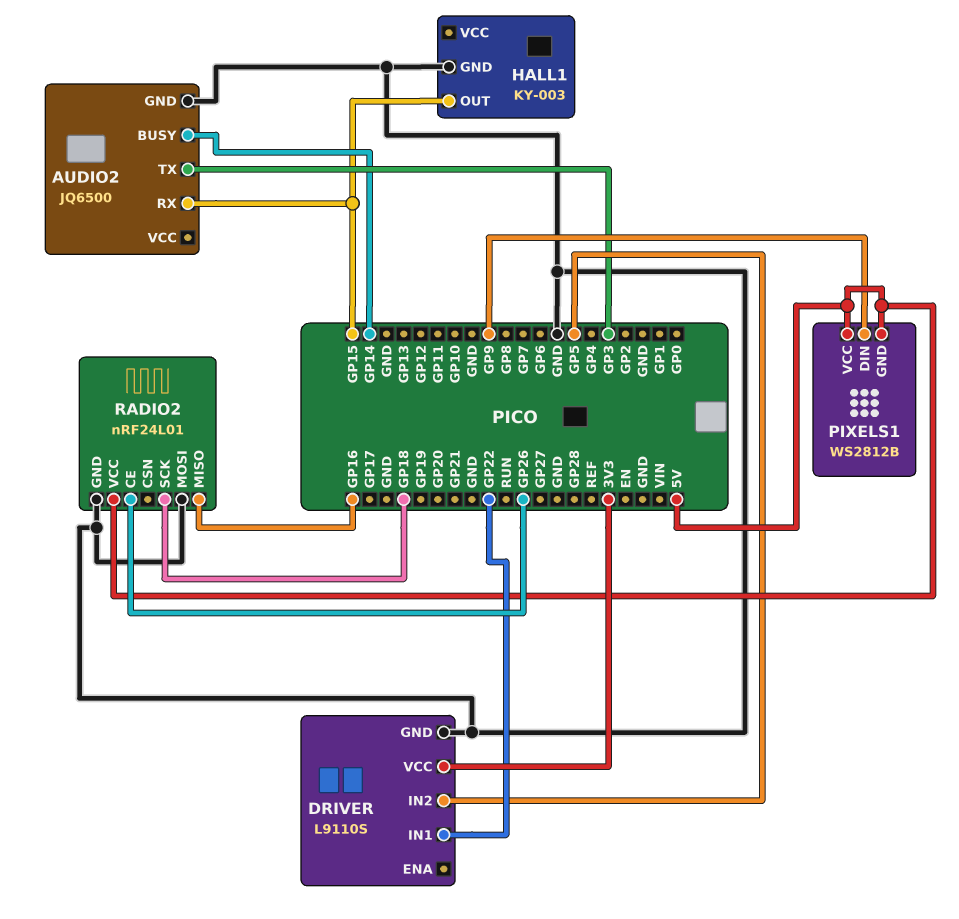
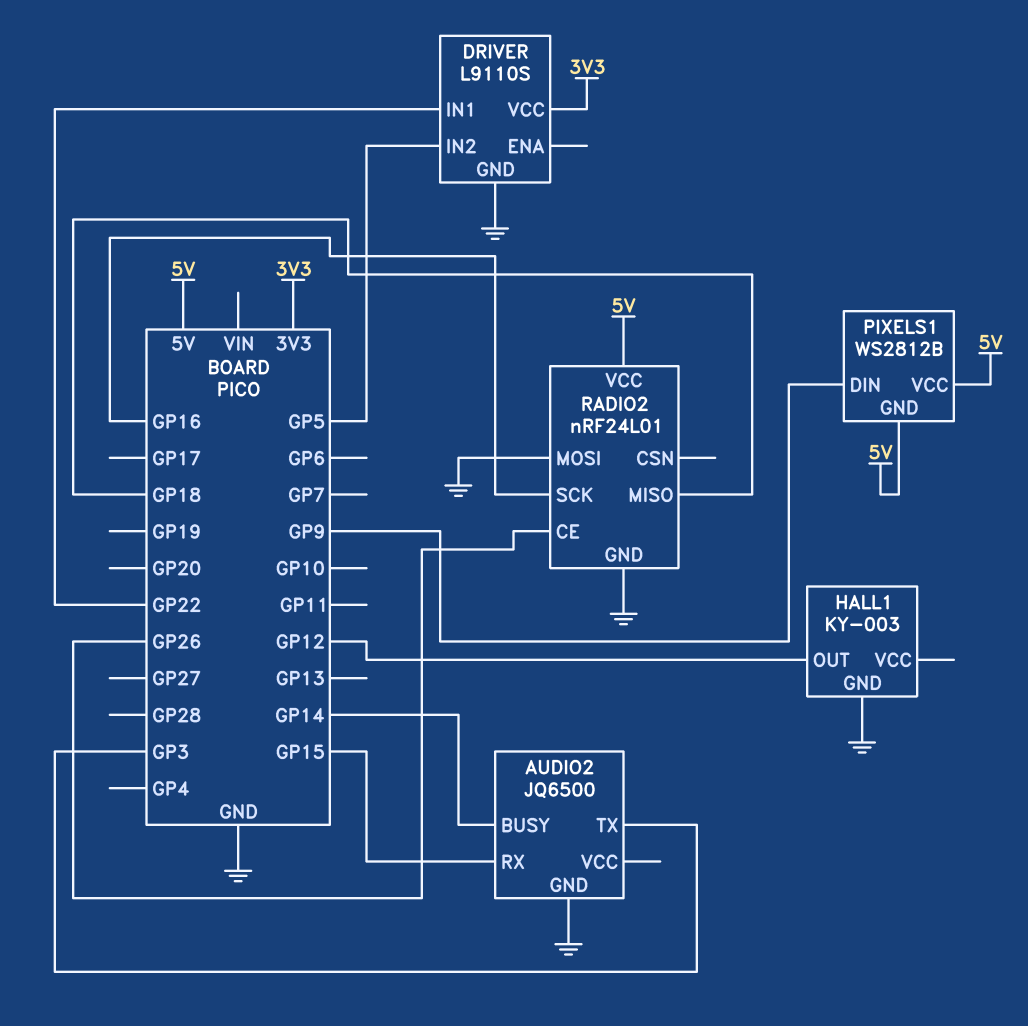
HALL1 pin OUT: GP15 -> GP12
RADIO2 pin MISO: GP16 -> GP18
RADIO2 pin SCK: GP18 -> GP16

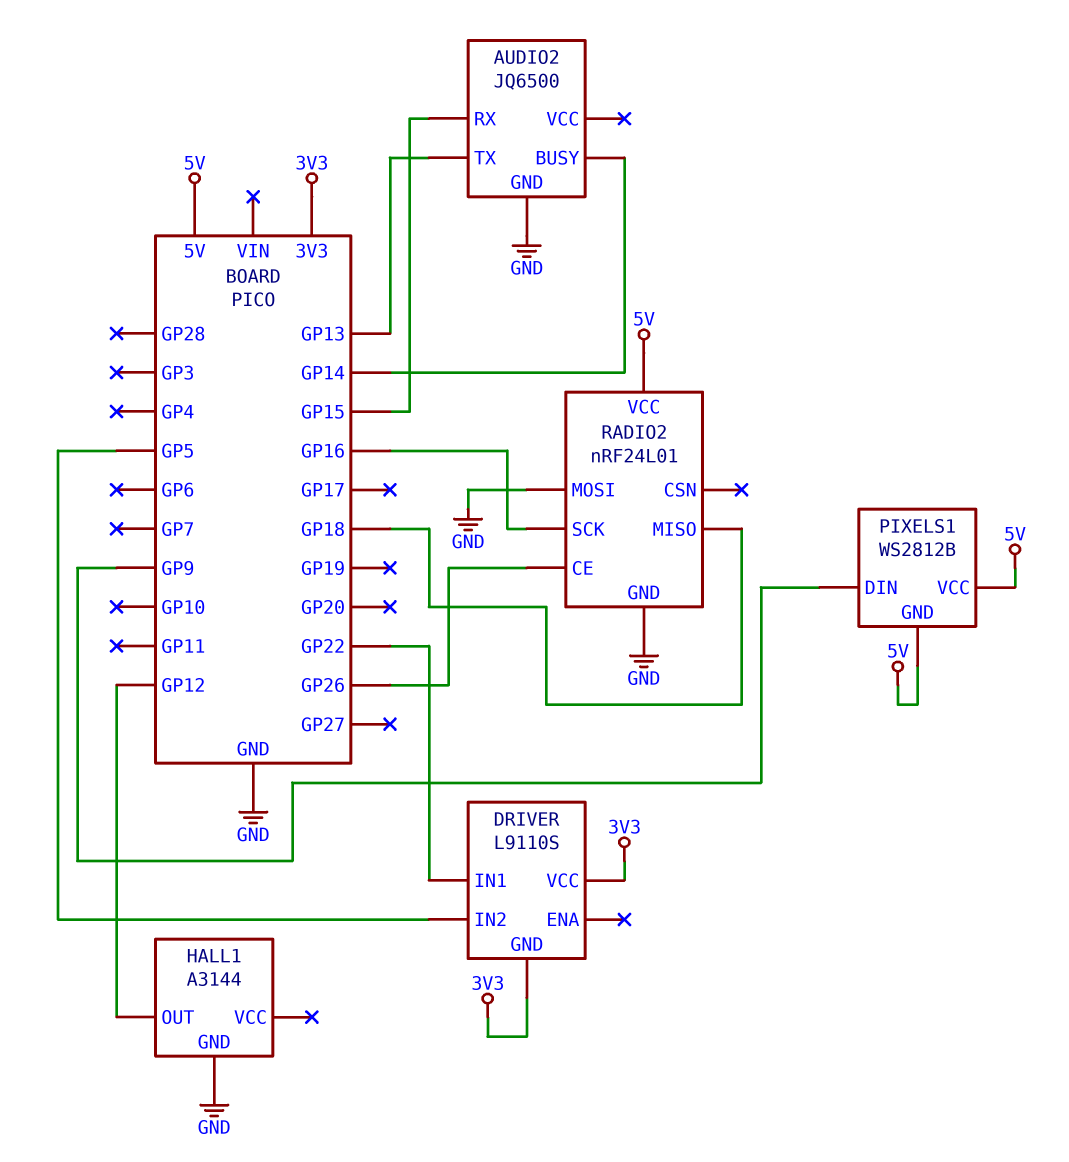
AUDIO2 pin TX: GP3 -> GP13
DRIVER pin GND: GND -> 3V3
HALL1: KY-003 -> A3144

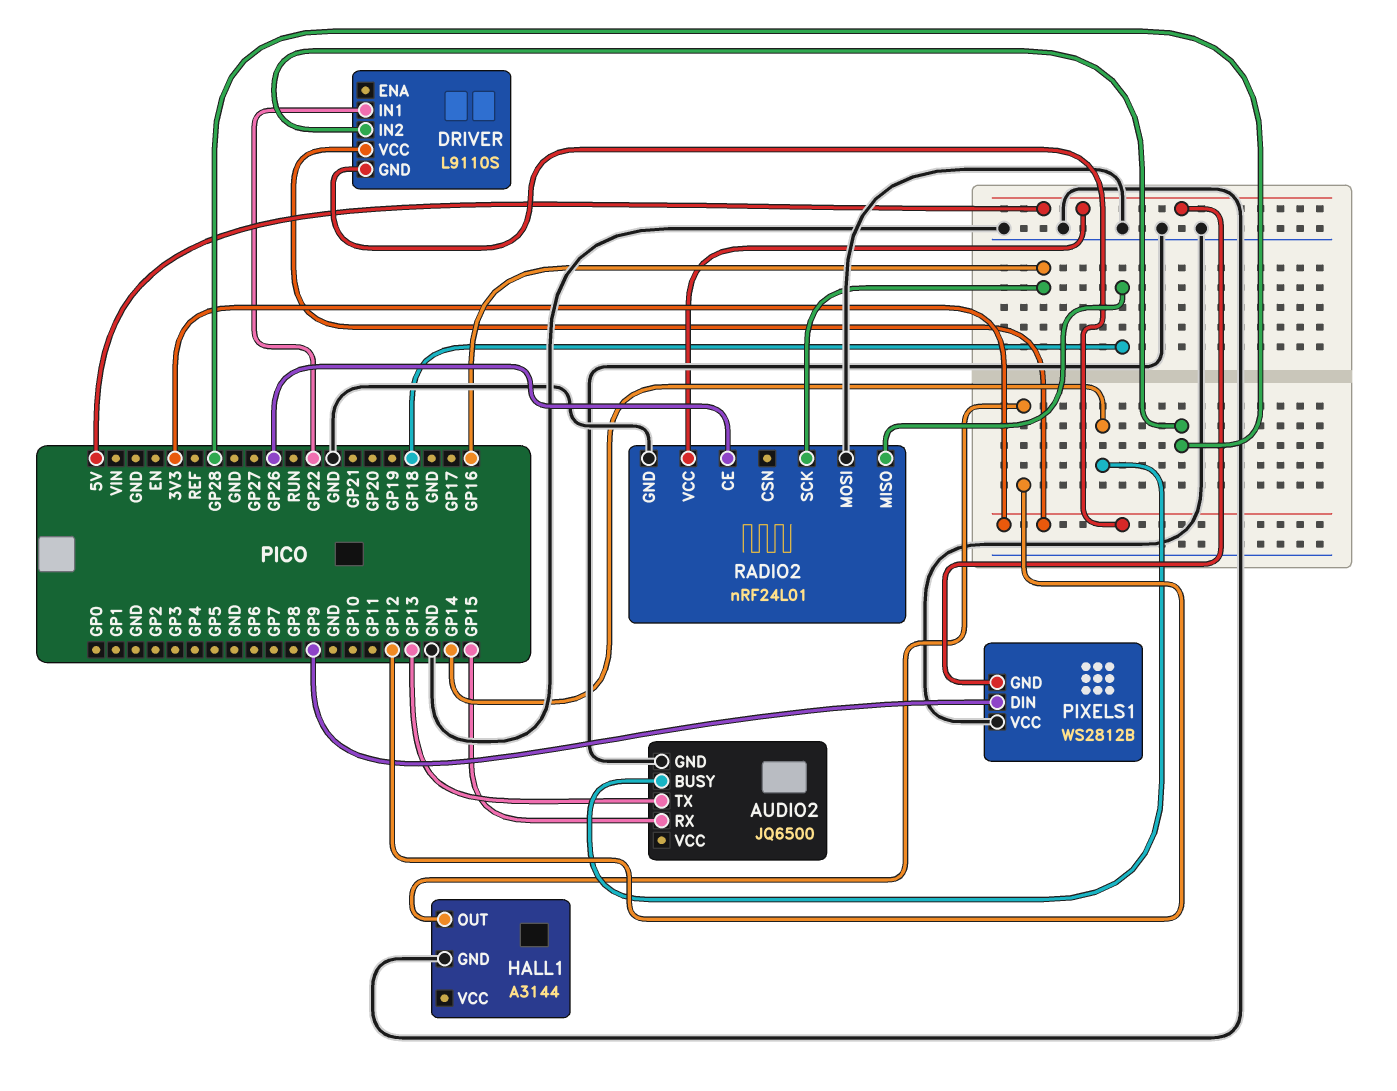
DRIVER pin IN2: GP5 -> GP28
PIXELS1 pin VCC: 5V -> GND

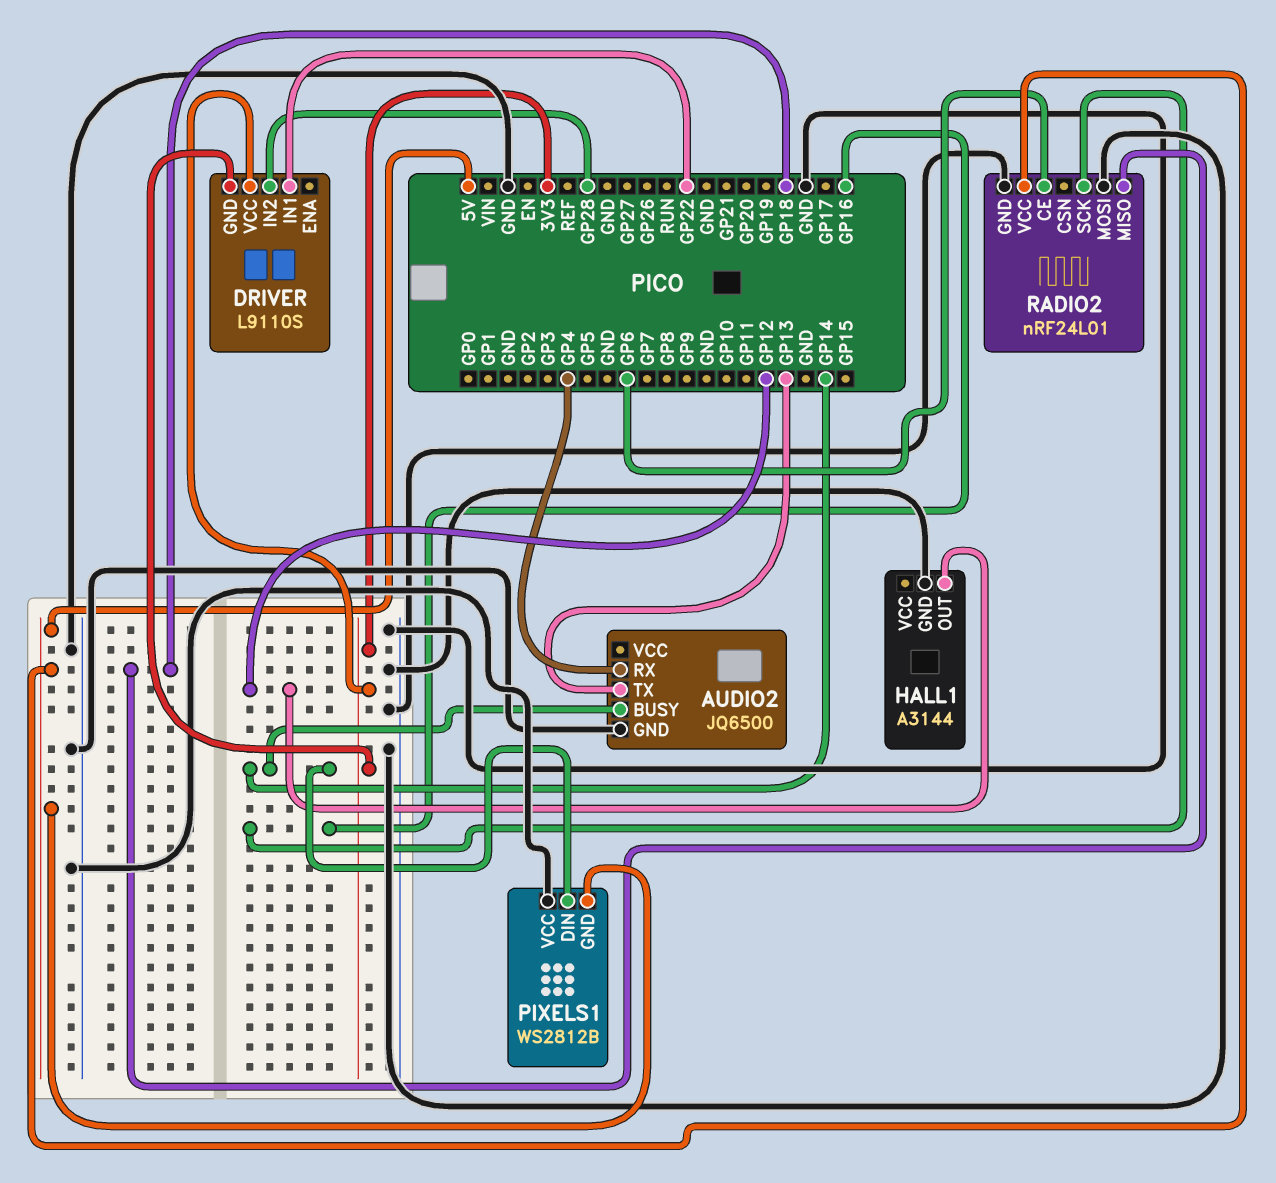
AUDIO2 pin RX: GP15 -> GP4
PIXELS1 pin DIN: GP9 -> GP14
RADIO2 pin CE: GP26 -> GP6

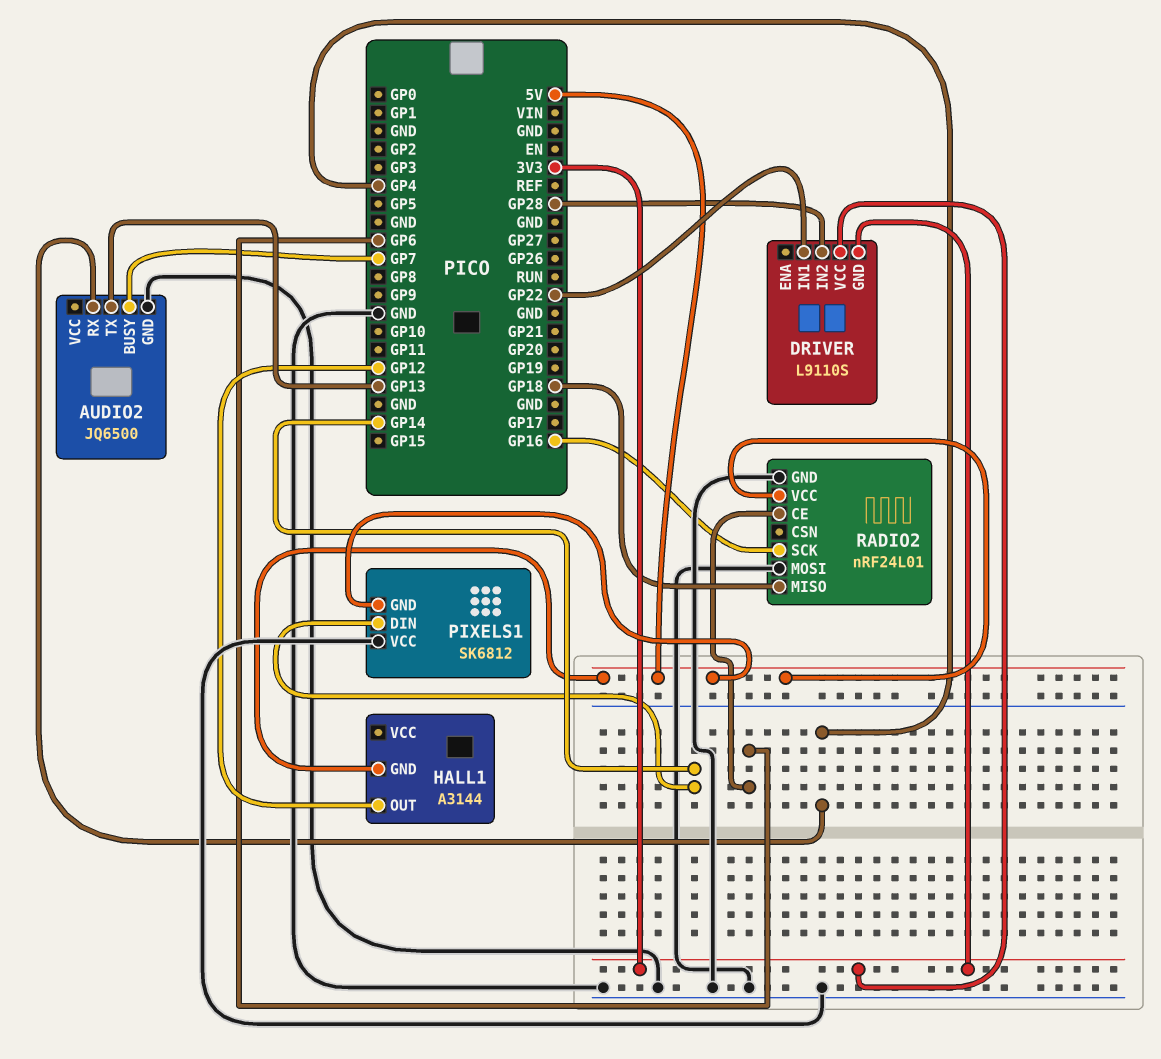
AUDIO2 pin BUSY: GP14 -> GP7
HALL1 pin GND: GND -> 5V
PIXELS1: WS2812B -> SK6812

